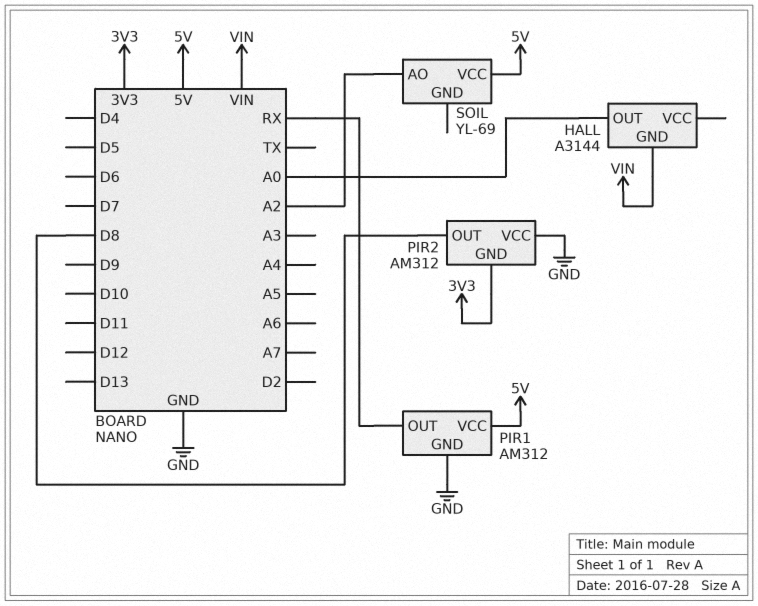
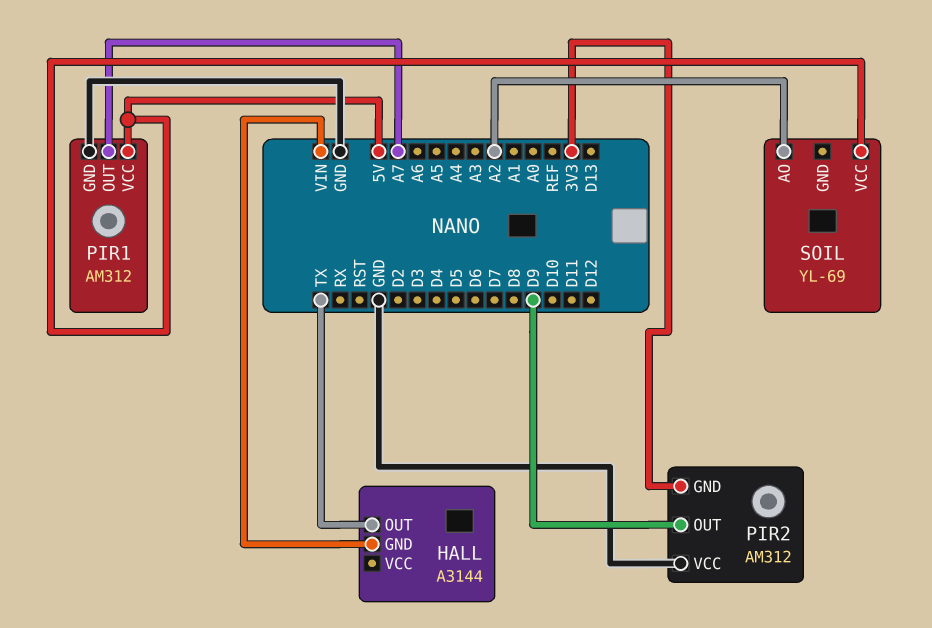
HALL pin OUT: A0 -> TX
PIR1 pin OUT: RX -> A7
PIR2 pin OUT: D8 -> D9

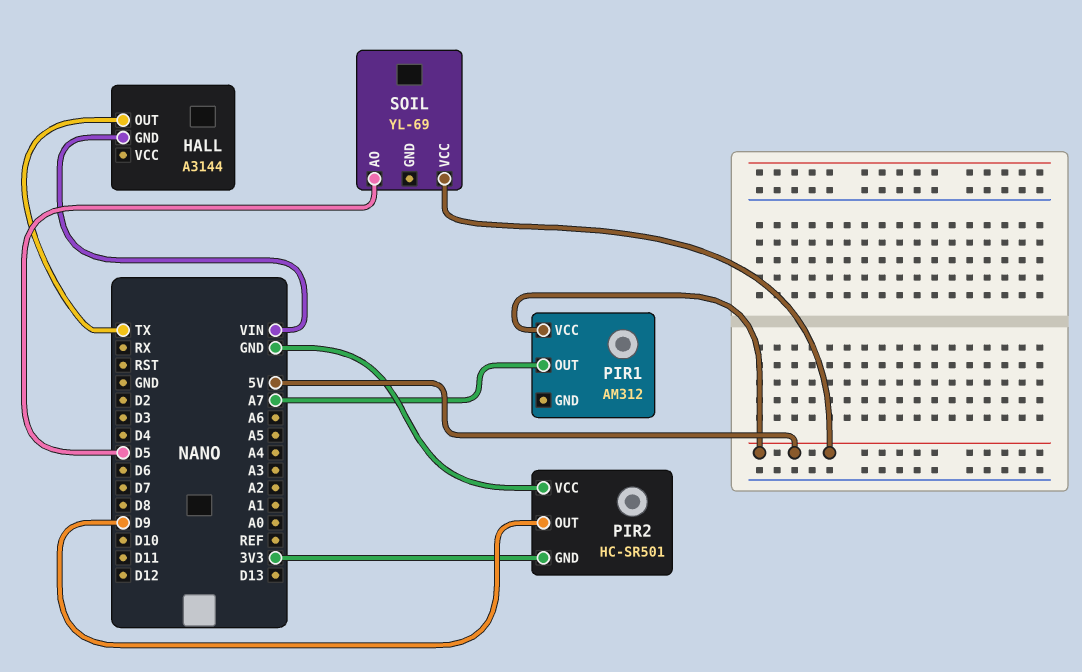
PIR1 pin GND: GND -> none
PIR2: AM312 -> HC-SR501
SOIL pin AO: A2 -> D5

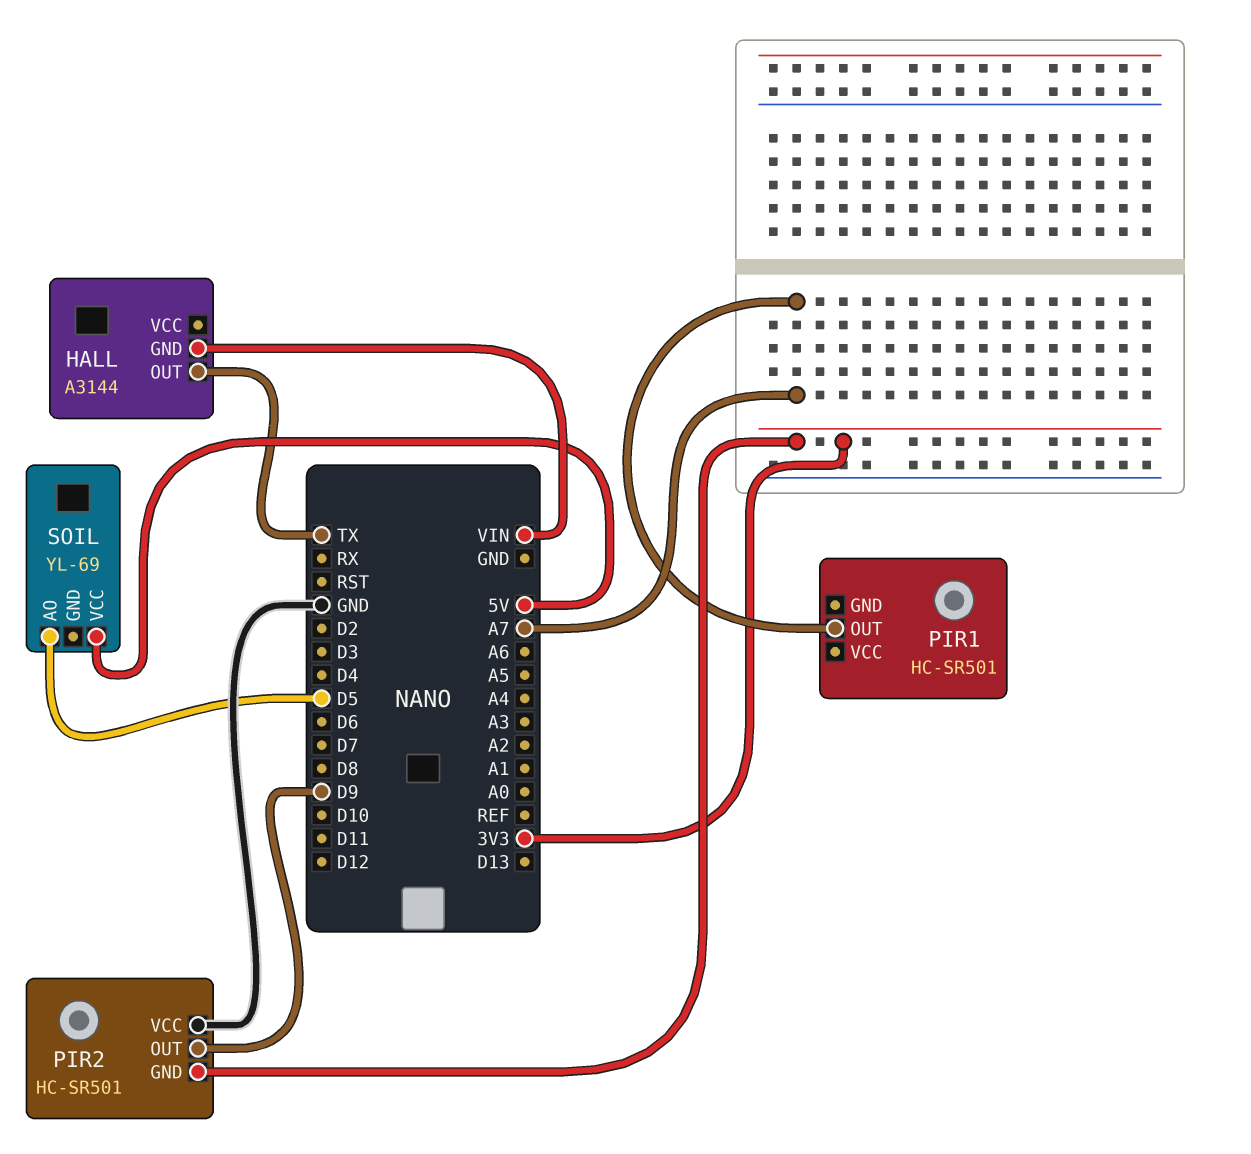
PIR1: AM312 -> HC-SR501
PIR1 pin VCC: 5V -> none

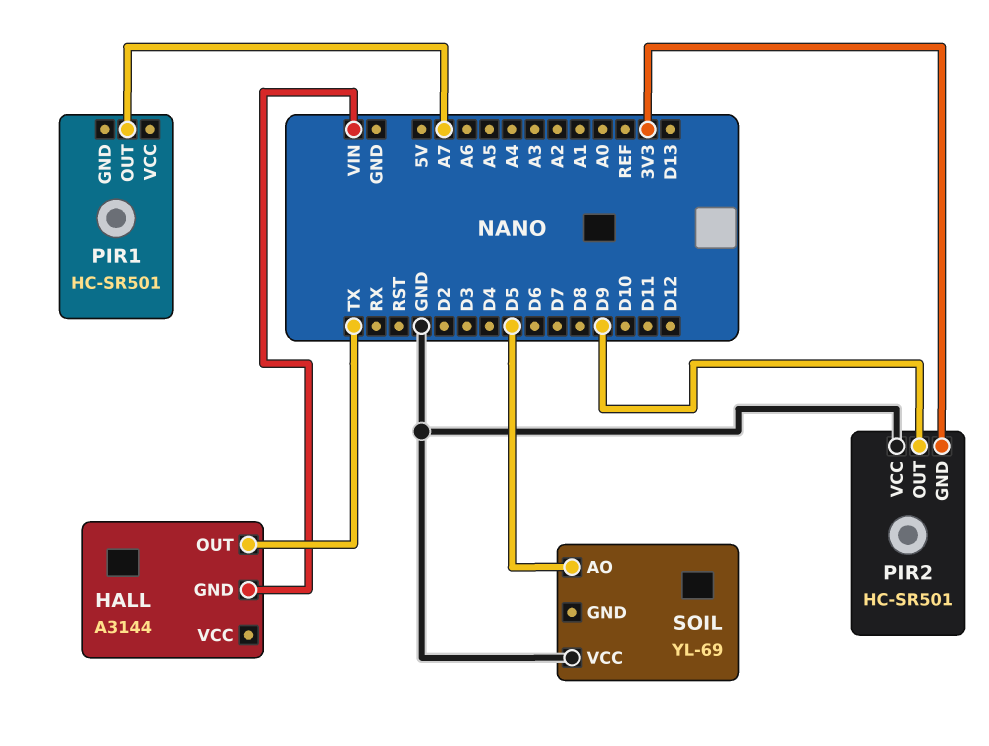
SOIL pin VCC: 5V -> GND

